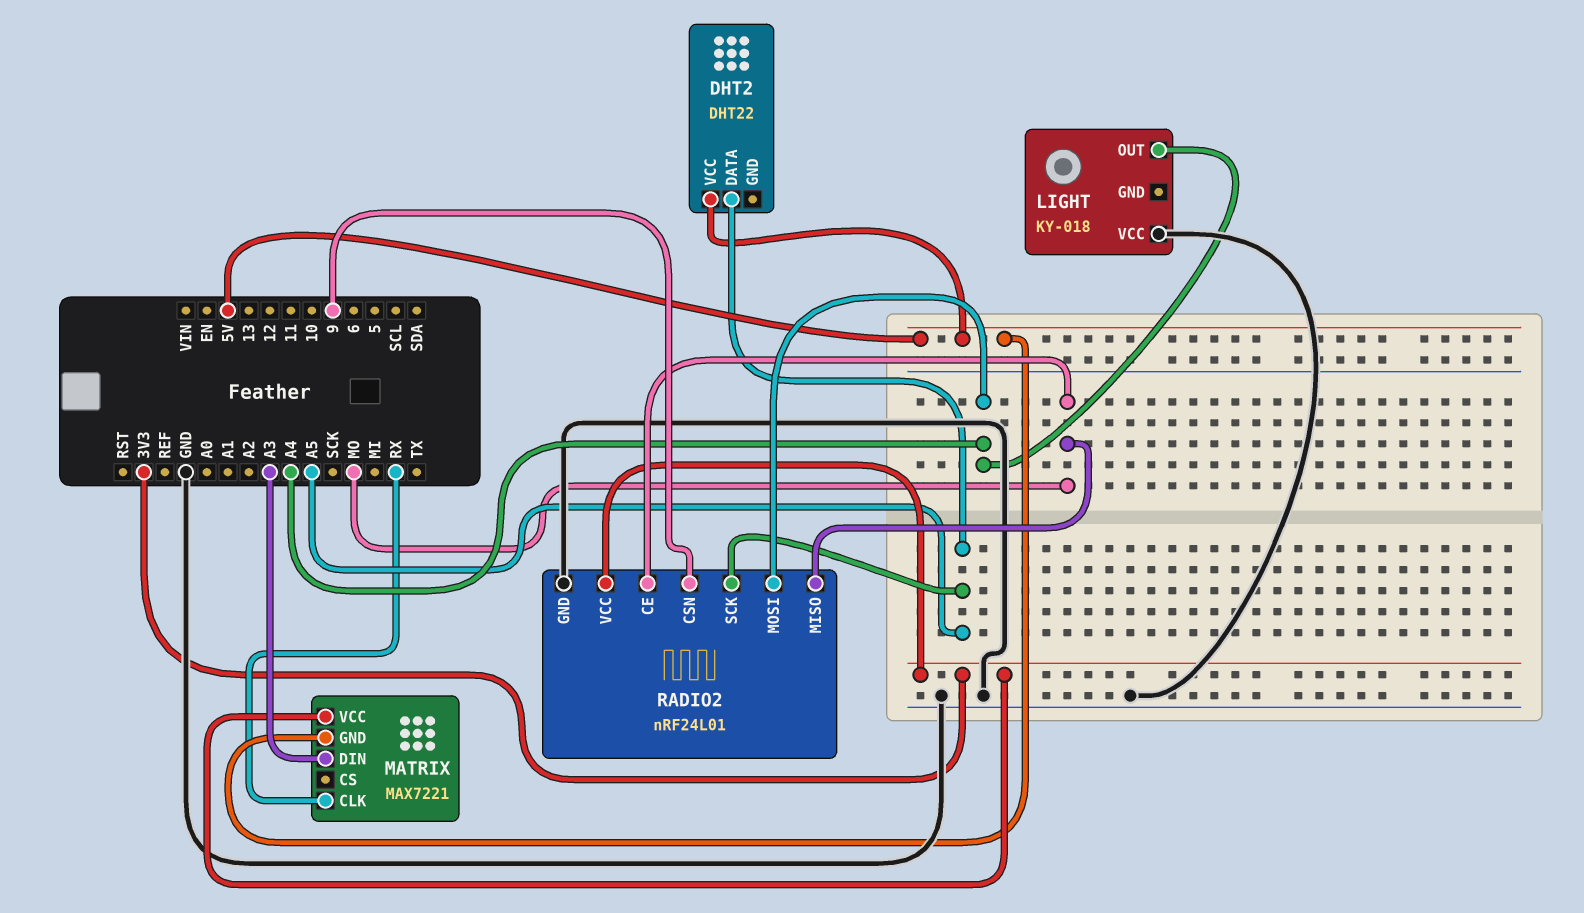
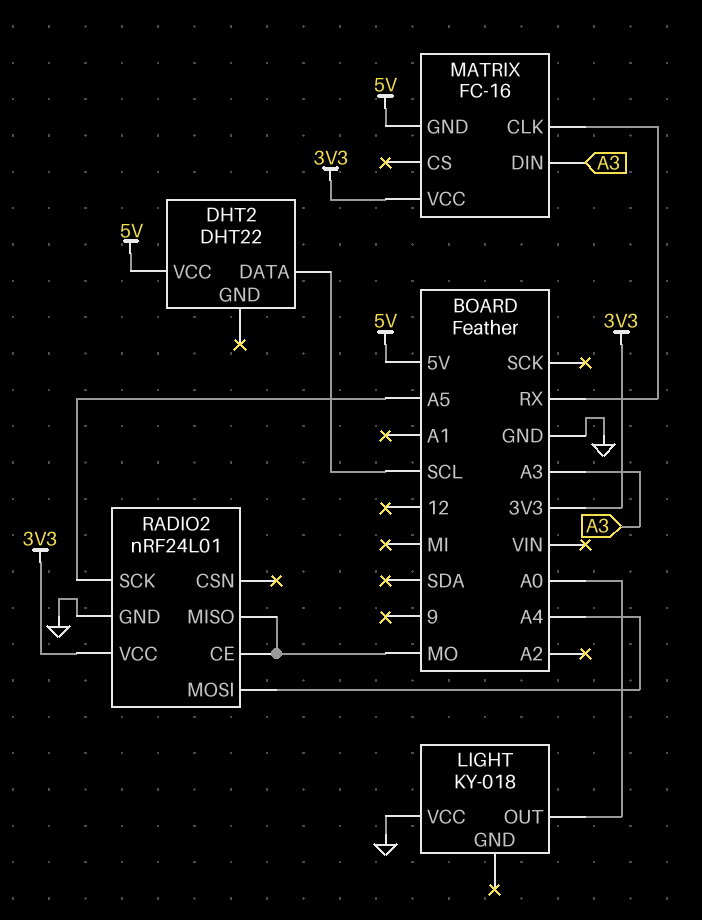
DHT2 pin DATA: A5 -> SCL
LIGHT pin OUT: A4 -> A0
MATRIX: MAX7221 -> FC-16
RADIO2 pin CSN: 9 -> none

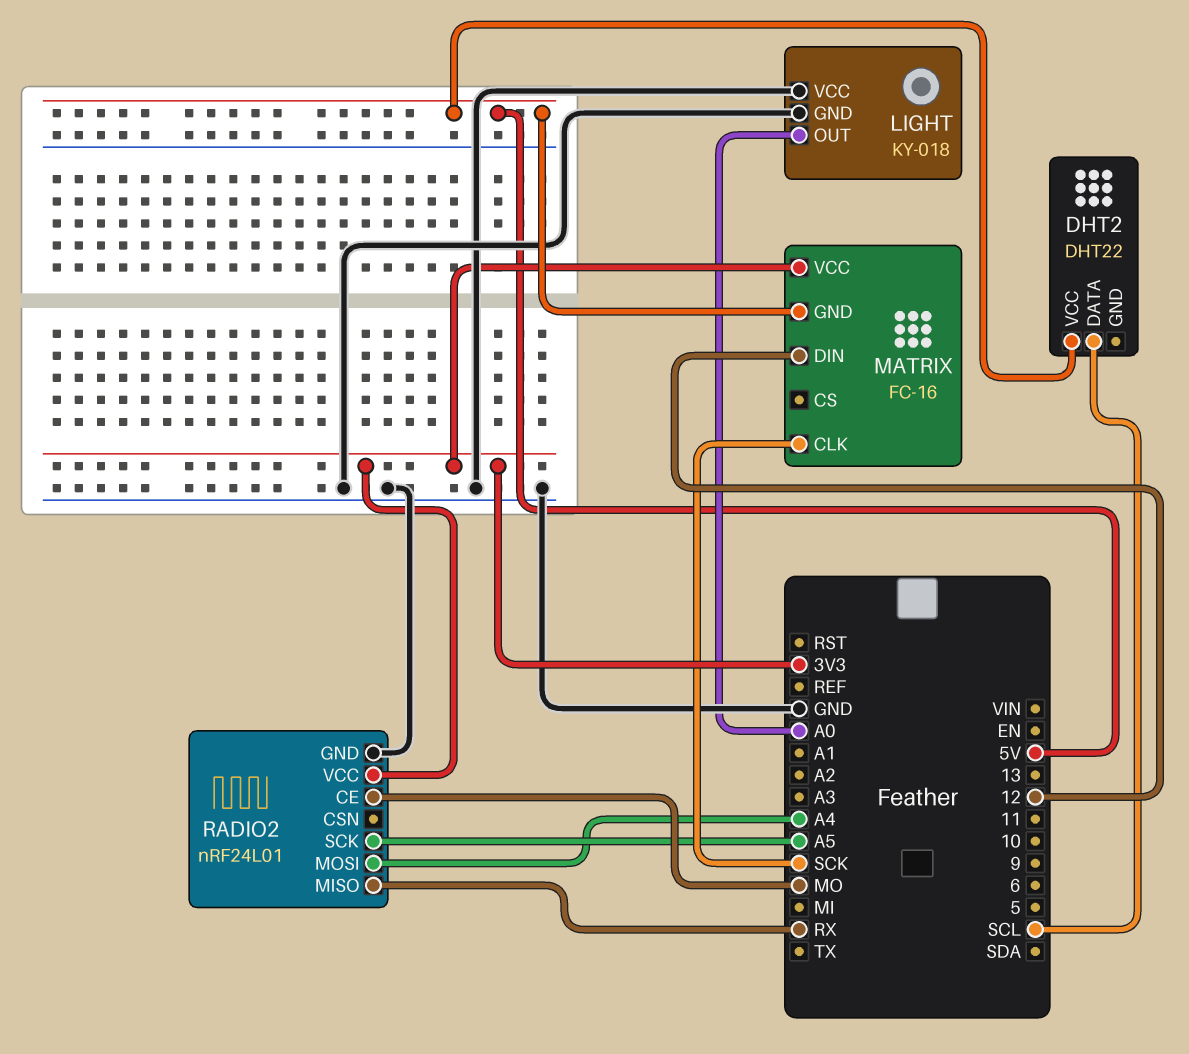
LIGHT pin GND: none -> GND
MATRIX pin CLK: RX -> SCK
MATRIX pin DIN: A3 -> 12
RADIO2 pin MISO: MO -> RX

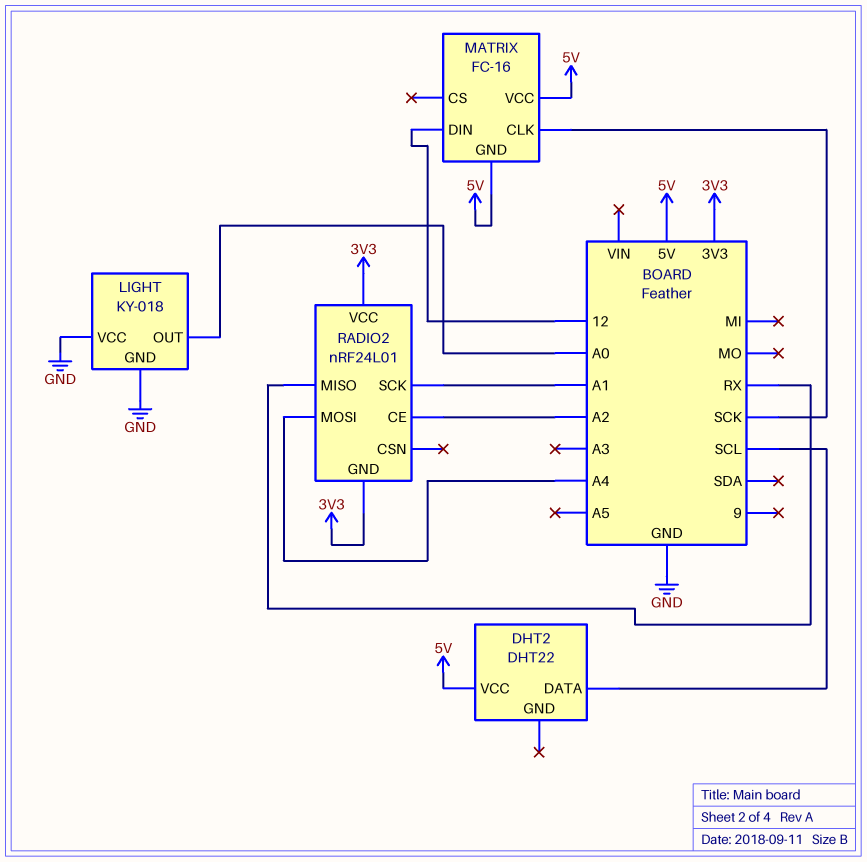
MATRIX pin VCC: 3V3 -> 5V
RADIO2 pin CE: MO -> A2
RADIO2 pin GND: GND -> 3V3
RADIO2 pin SCK: A5 -> A1

